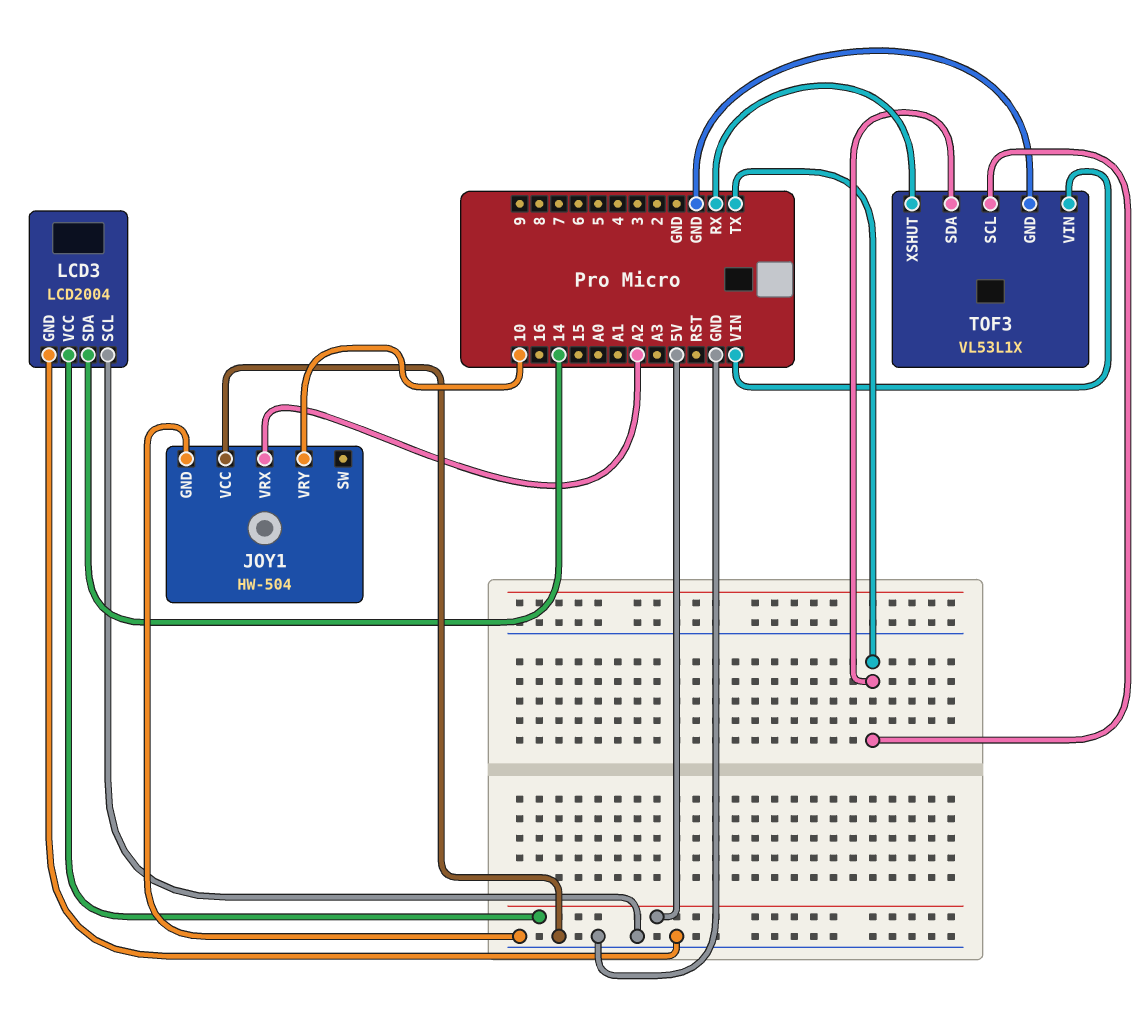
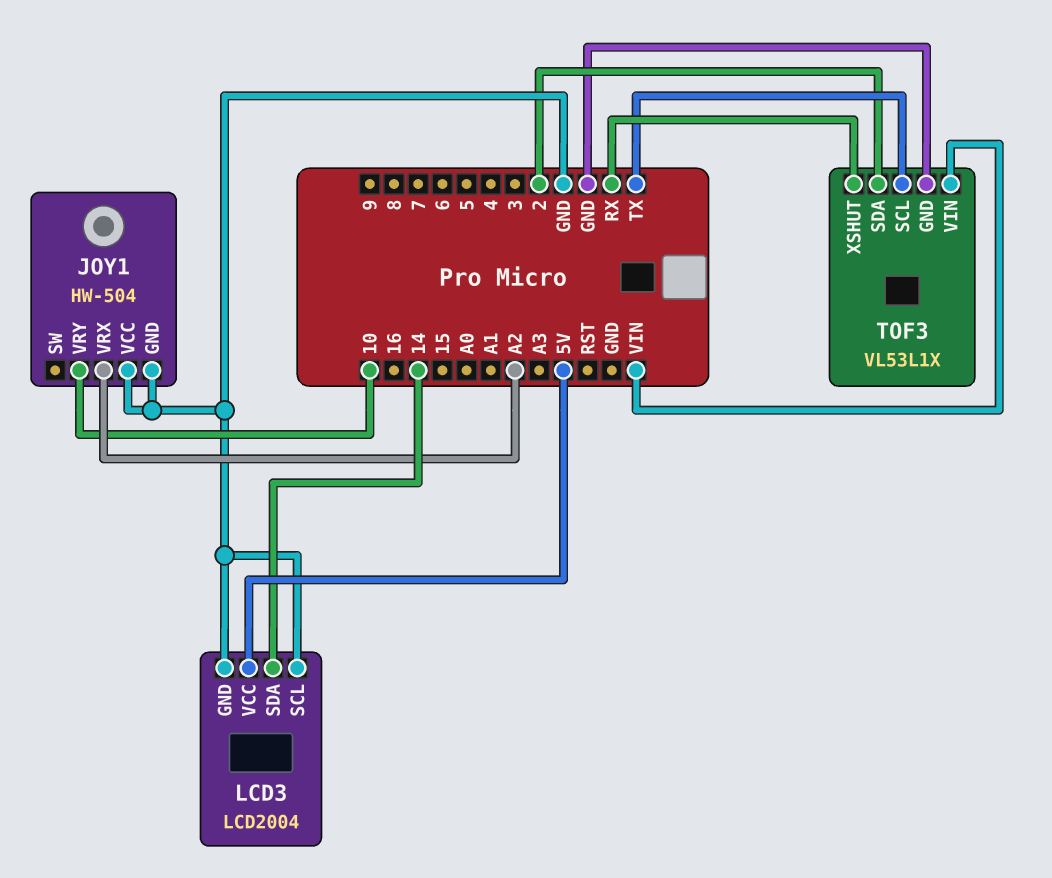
TOF3 pin SDA: TX -> 2

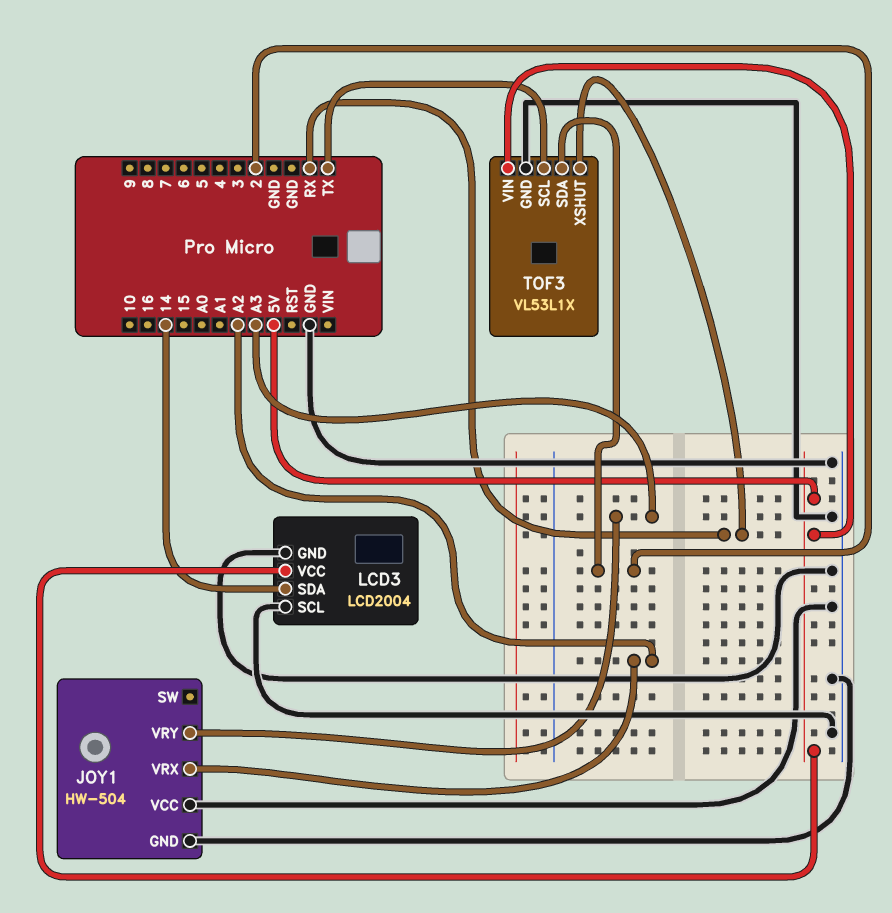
JOY1 pin VRY: 10 -> A3
TOF3 pin VIN: VIN -> 5V

